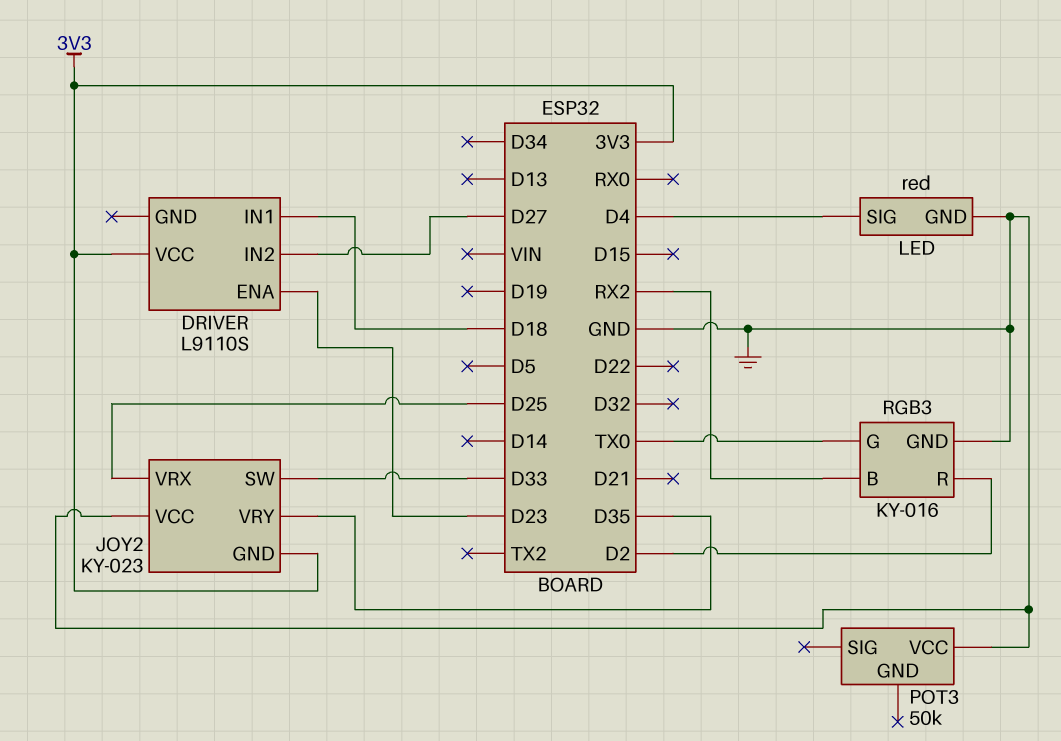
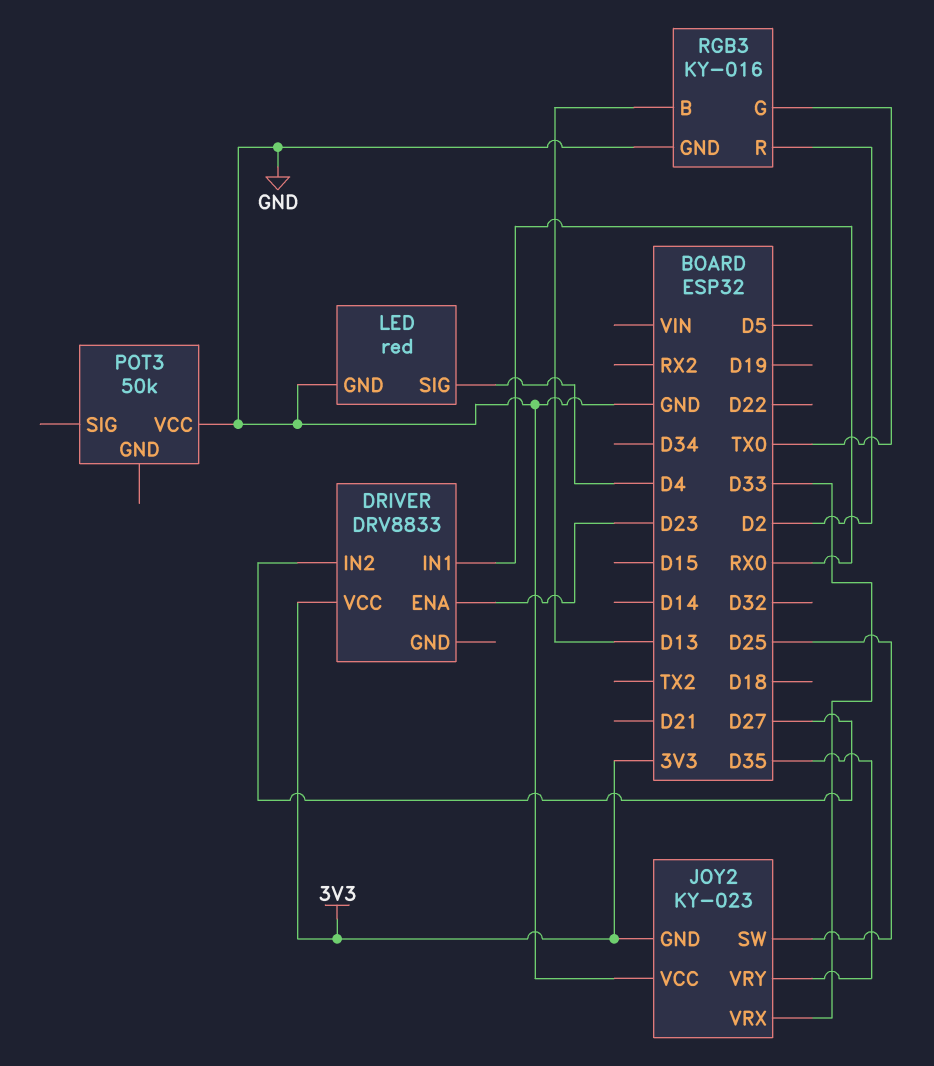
DRIVER: L9110S -> DRV8833
DRIVER pin IN1: D18 -> RX0
JOY2 pin SW: D33 -> D25
JOY2 pin VRX: D25 -> D33
RGB3 pin B: RX2 -> D13

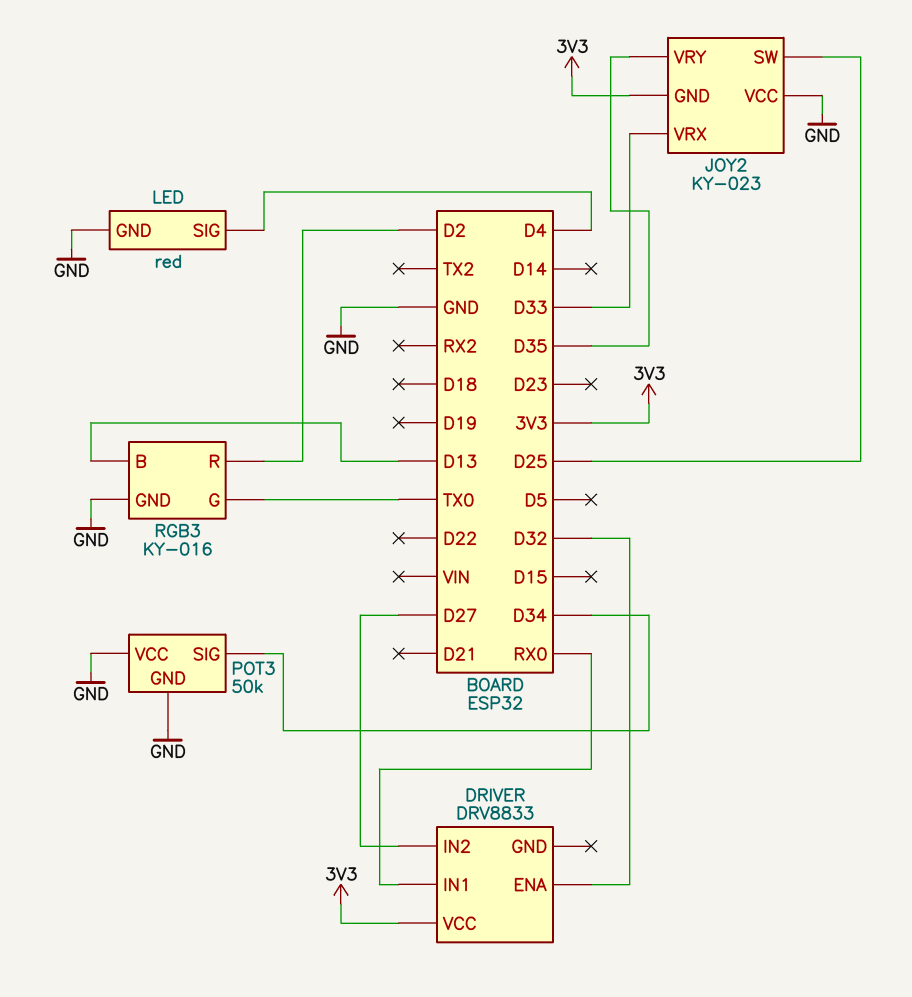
DRIVER pin ENA: D23 -> D32
POT3 pin GND: none -> GND
POT3 pin SIG: none -> D34

